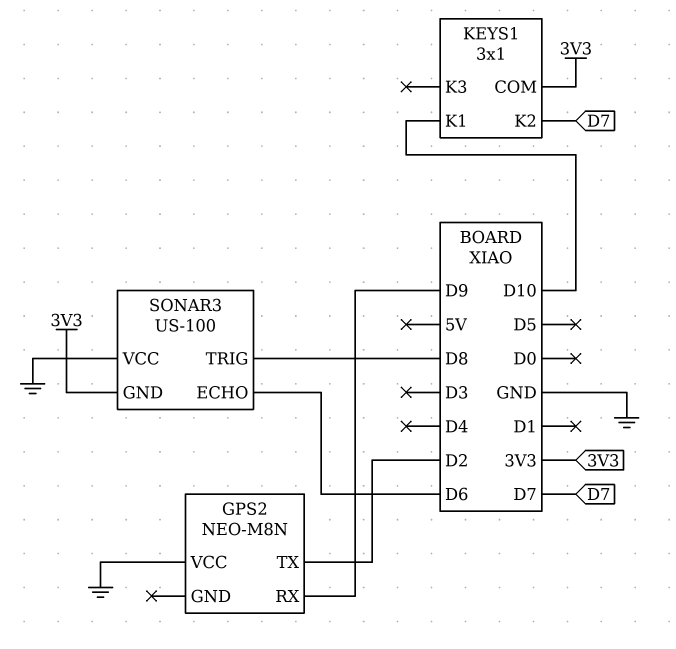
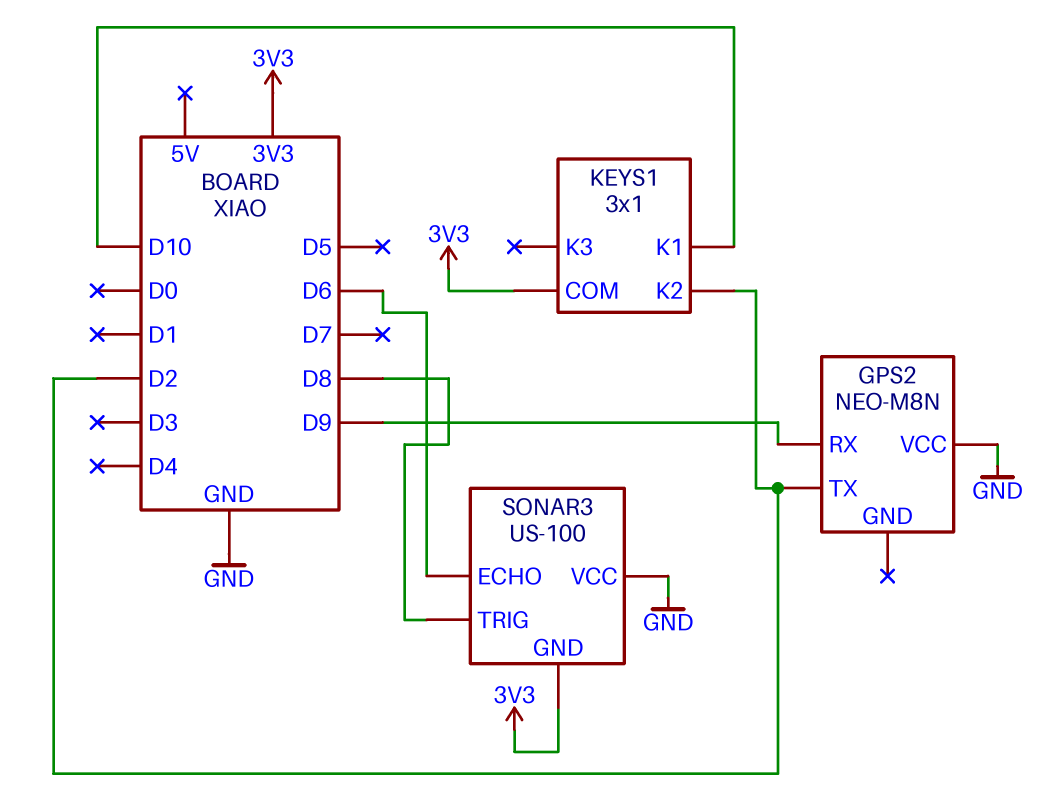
KEYS1 pin K2: D7 -> D2

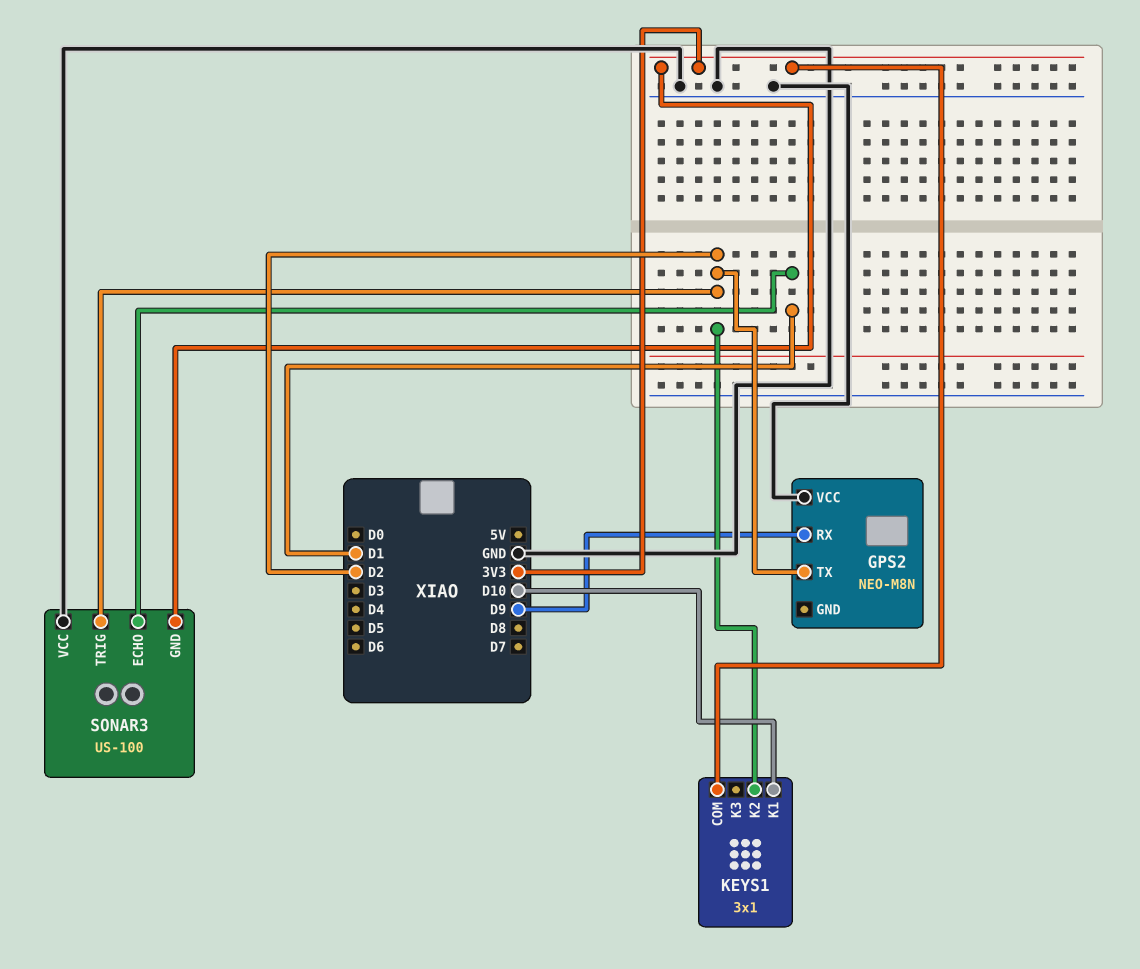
SONAR3 pin ECHO: D6 -> D1
SONAR3 pin TRIG: D8 -> D2

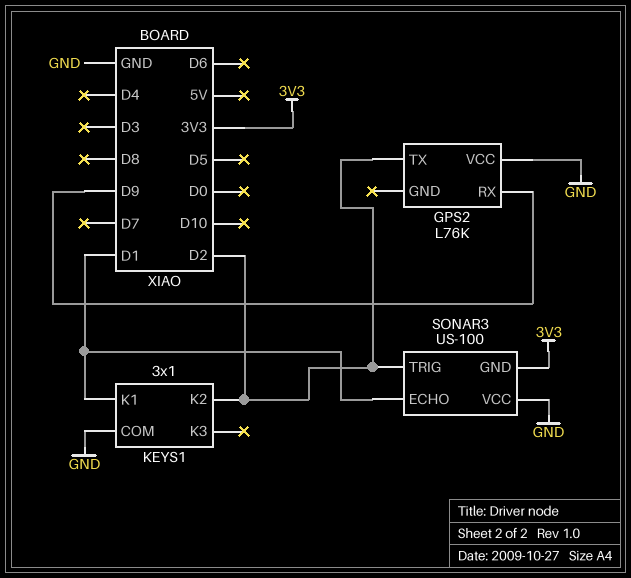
GPS2: NEO-M8N -> L76K
KEYS1 pin COM: 3V3 -> GND
KEYS1 pin K1: D10 -> D1

